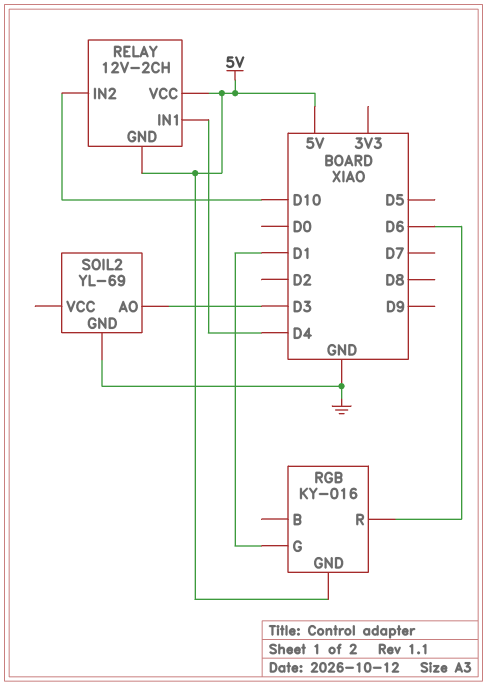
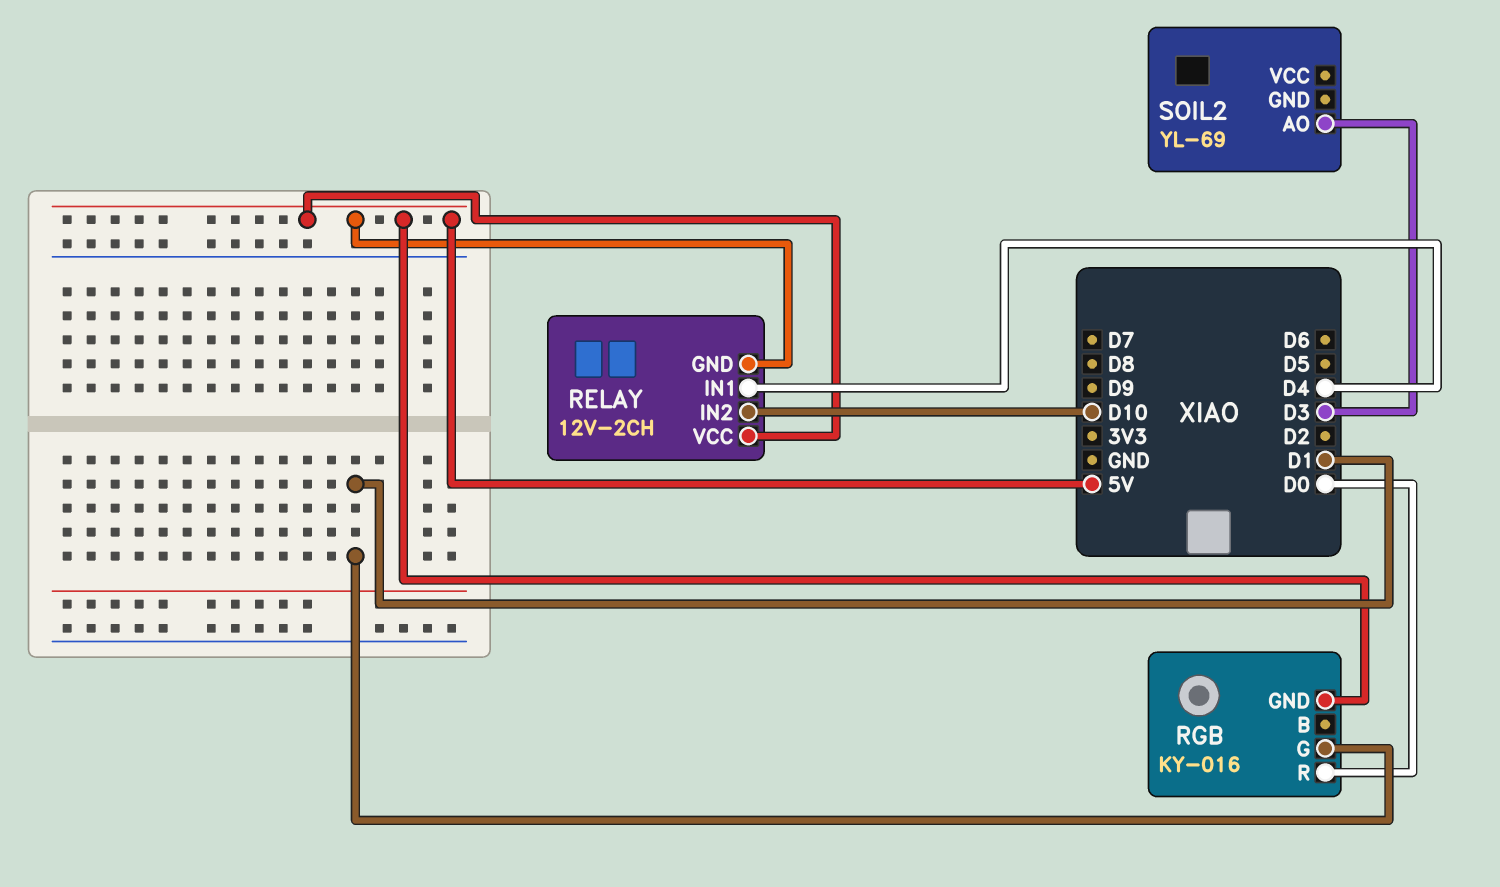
RGB pin R: D6 -> D0
SOIL2 pin GND: GND -> none

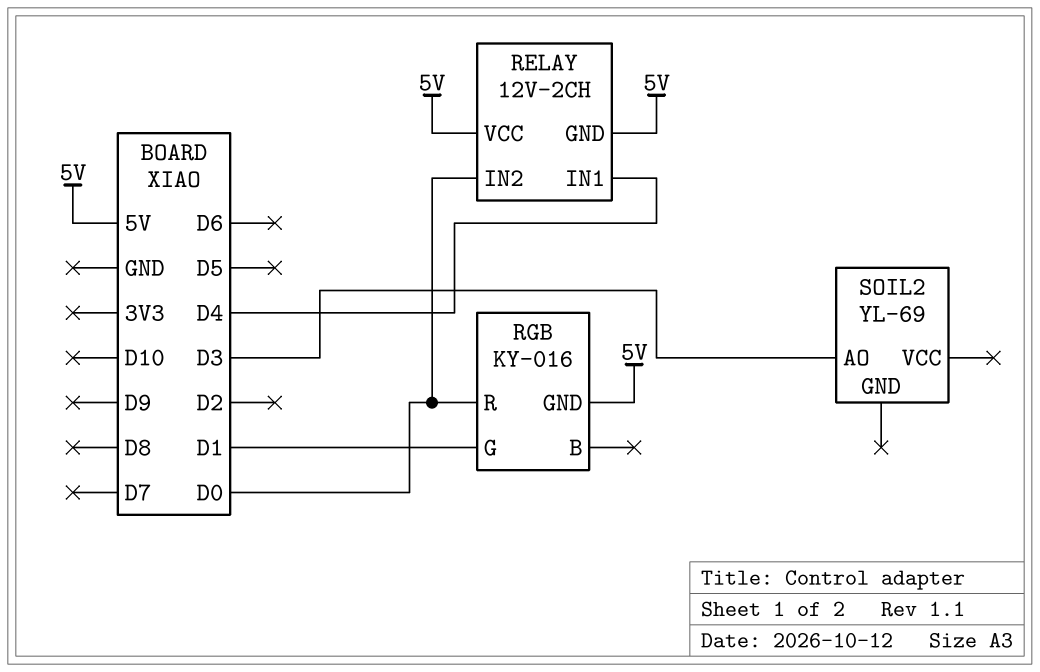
RELAY pin IN2: D10 -> D0

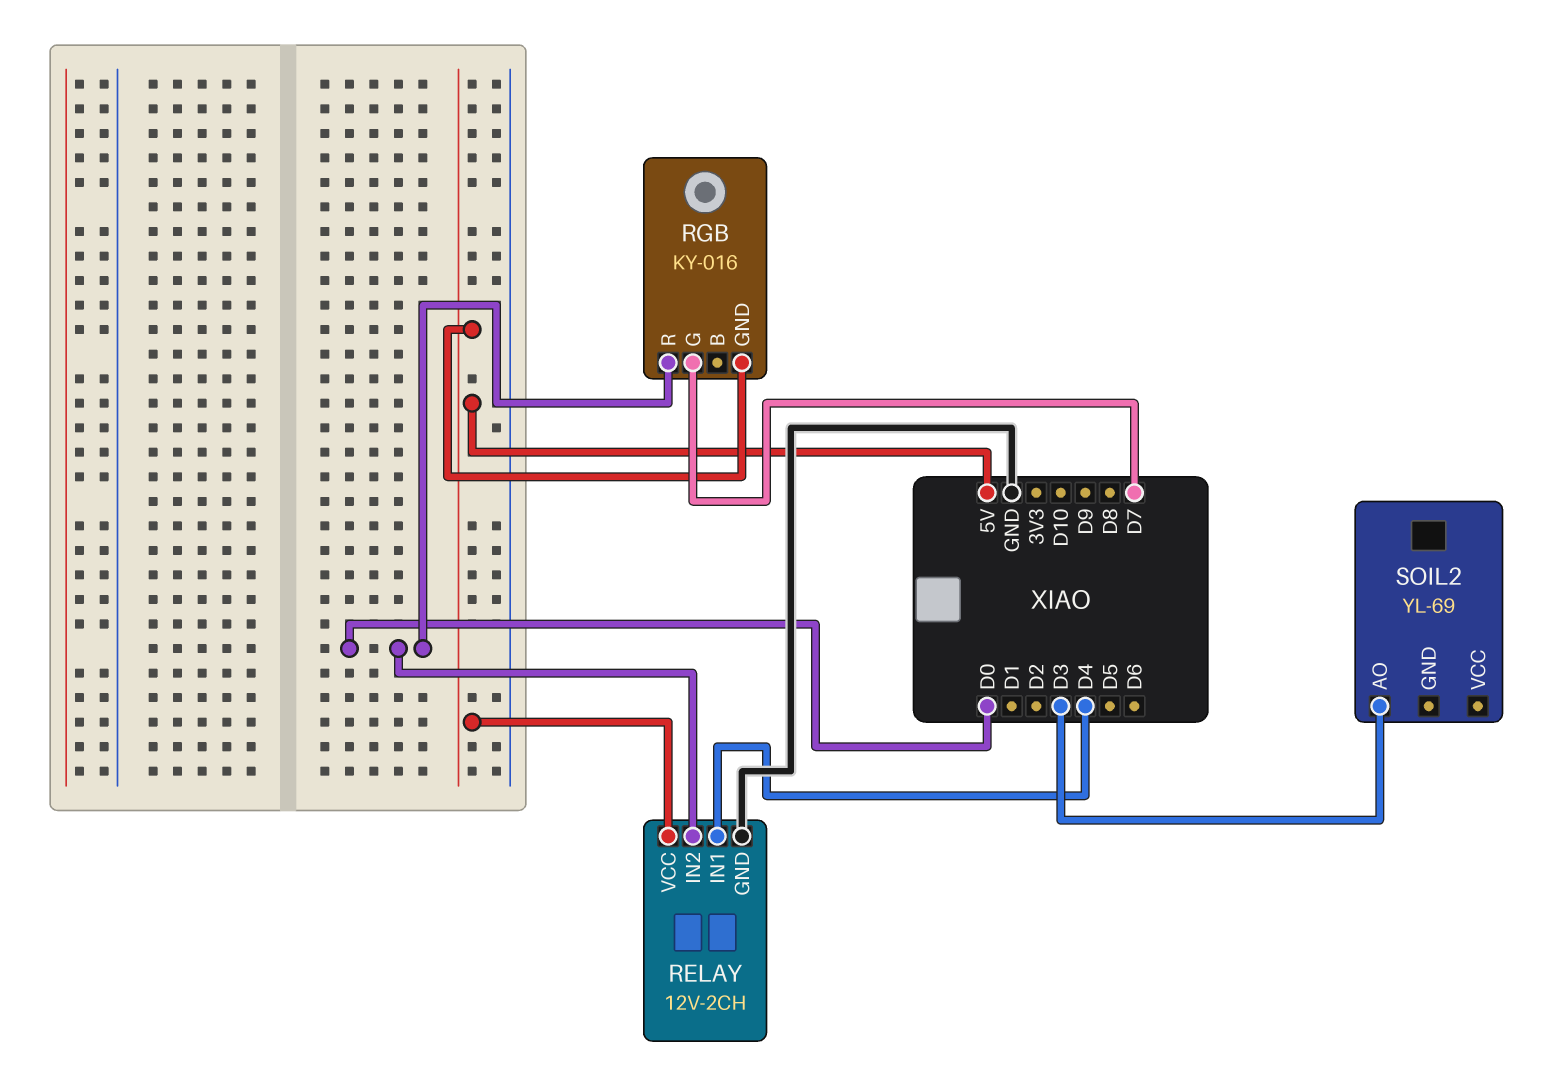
RELAY pin GND: 5V -> GND
RGB pin G: D1 -> D7

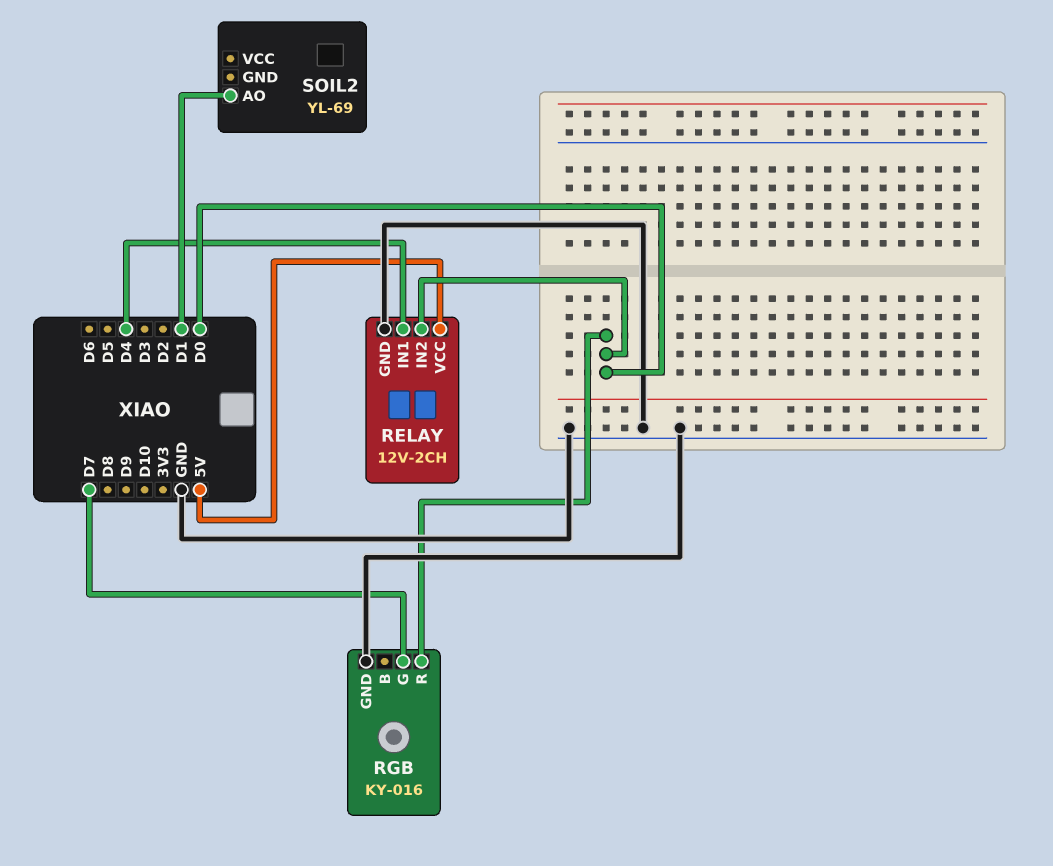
RGB pin GND: 5V -> GND
SOIL2 pin AO: D3 -> D1

